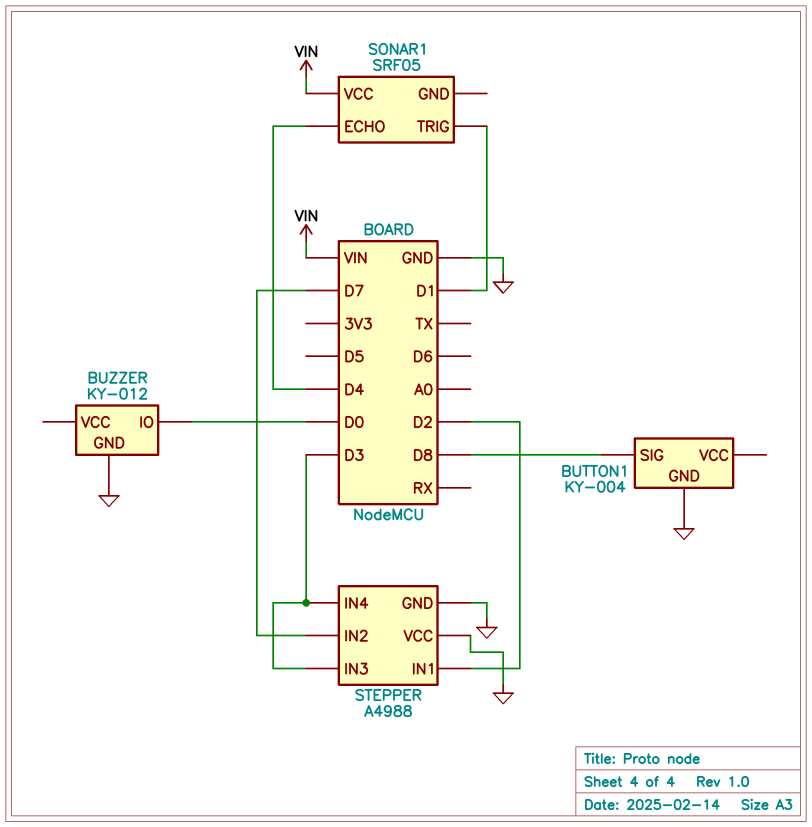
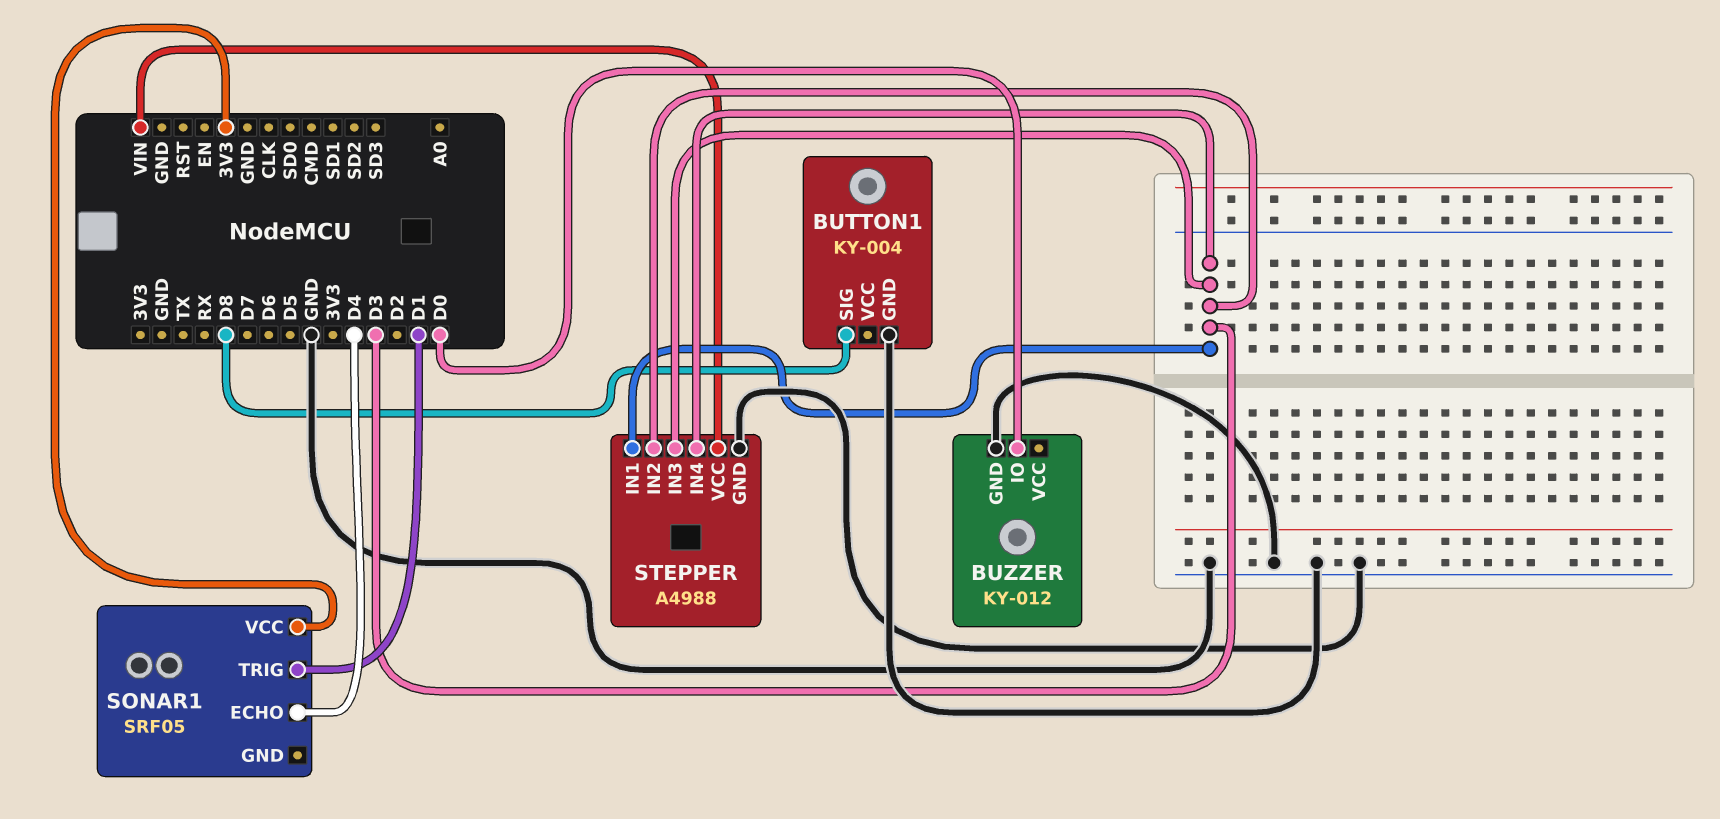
SONAR1 pin VCC: VIN -> 3V3
STEPPER pin IN1: D2 -> D3
STEPPER pin IN2: D7 -> D3
STEPPER pin VCC: GND -> VIN

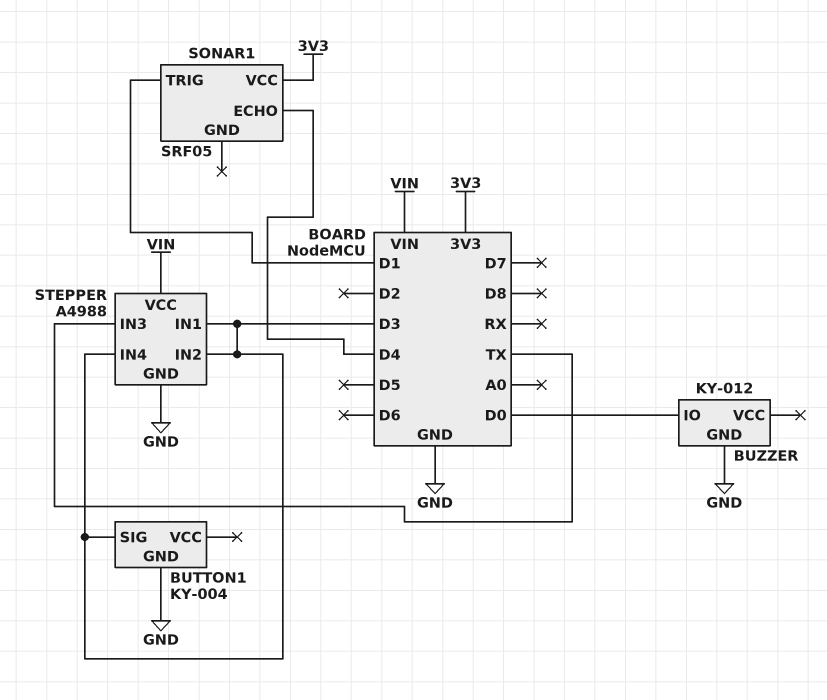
BUTTON1 pin SIG: D8 -> D3
STEPPER pin IN3: D3 -> TX

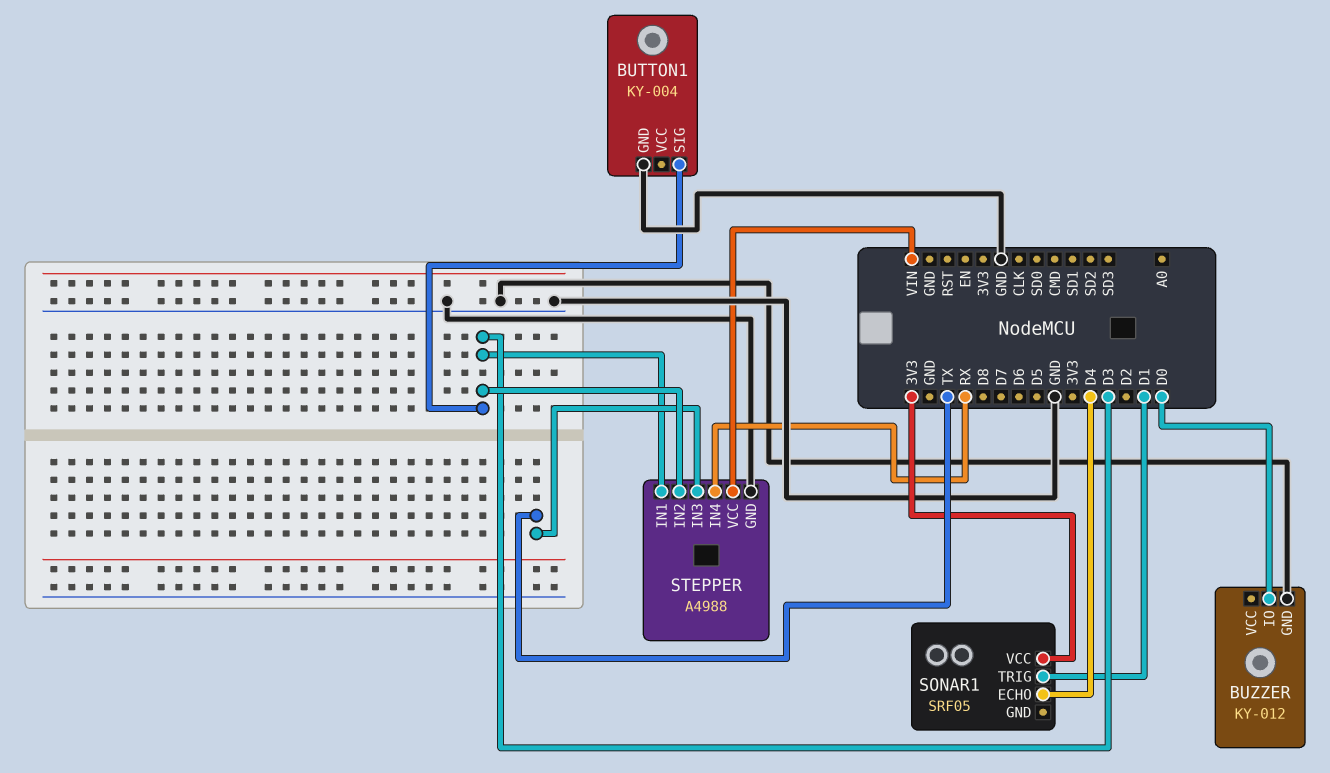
STEPPER pin IN4: D3 -> RX

